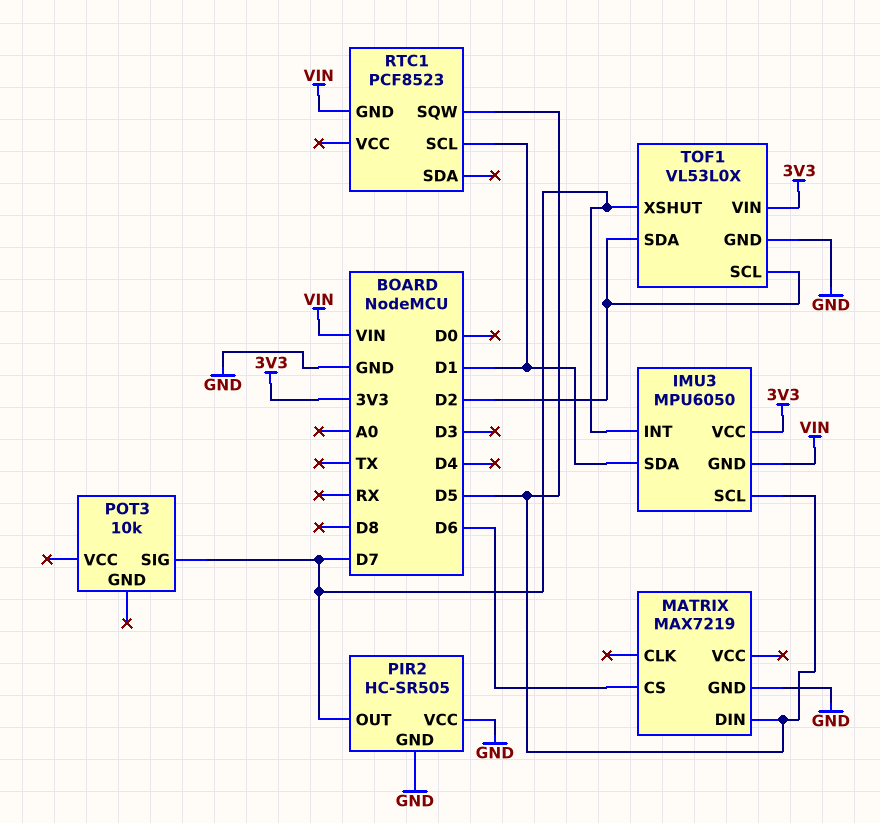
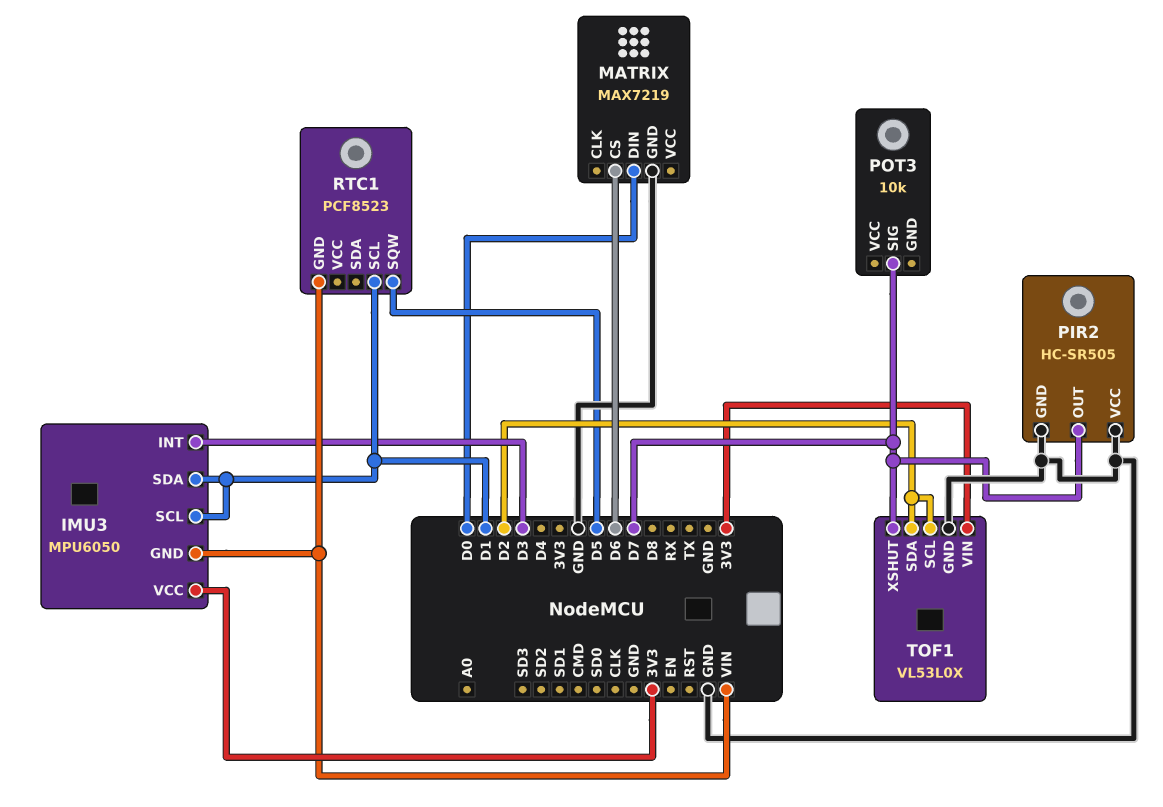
IMU3 pin INT: D7 -> D3
IMU3 pin SCL: D5 -> D1
MATRIX pin DIN: D5 -> D0

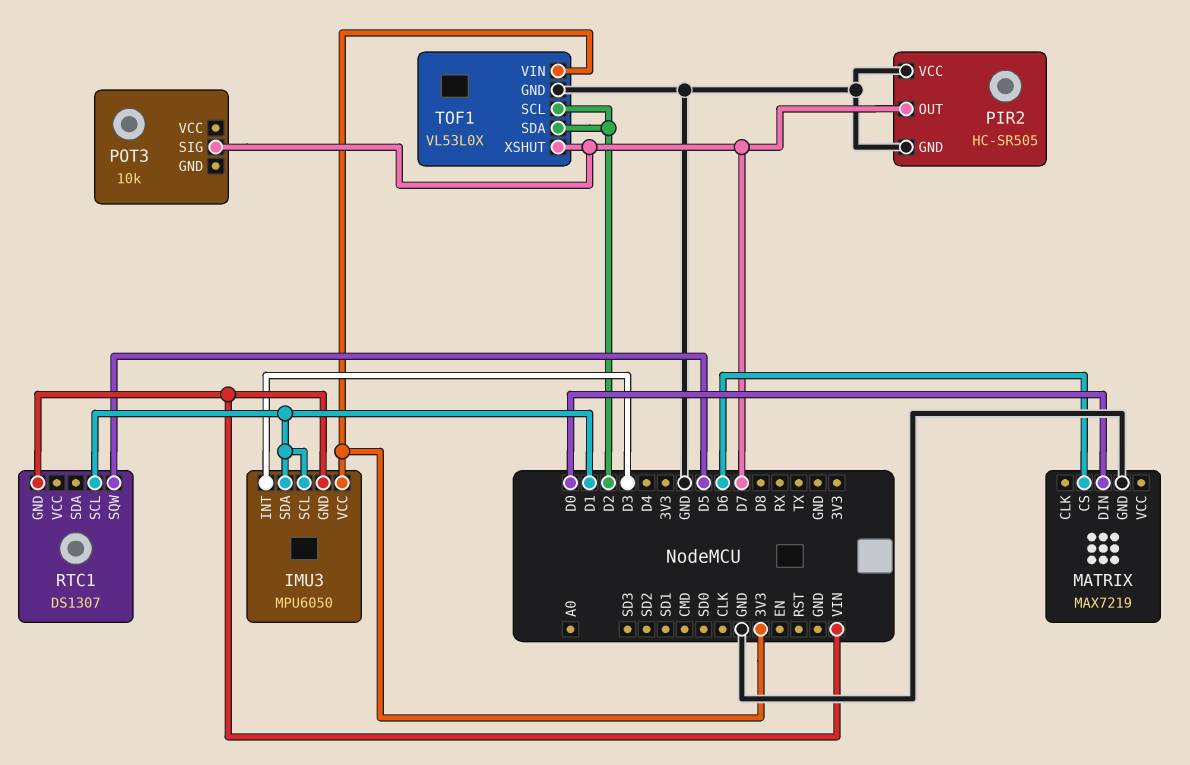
RTC1: PCF8523 -> DS1307

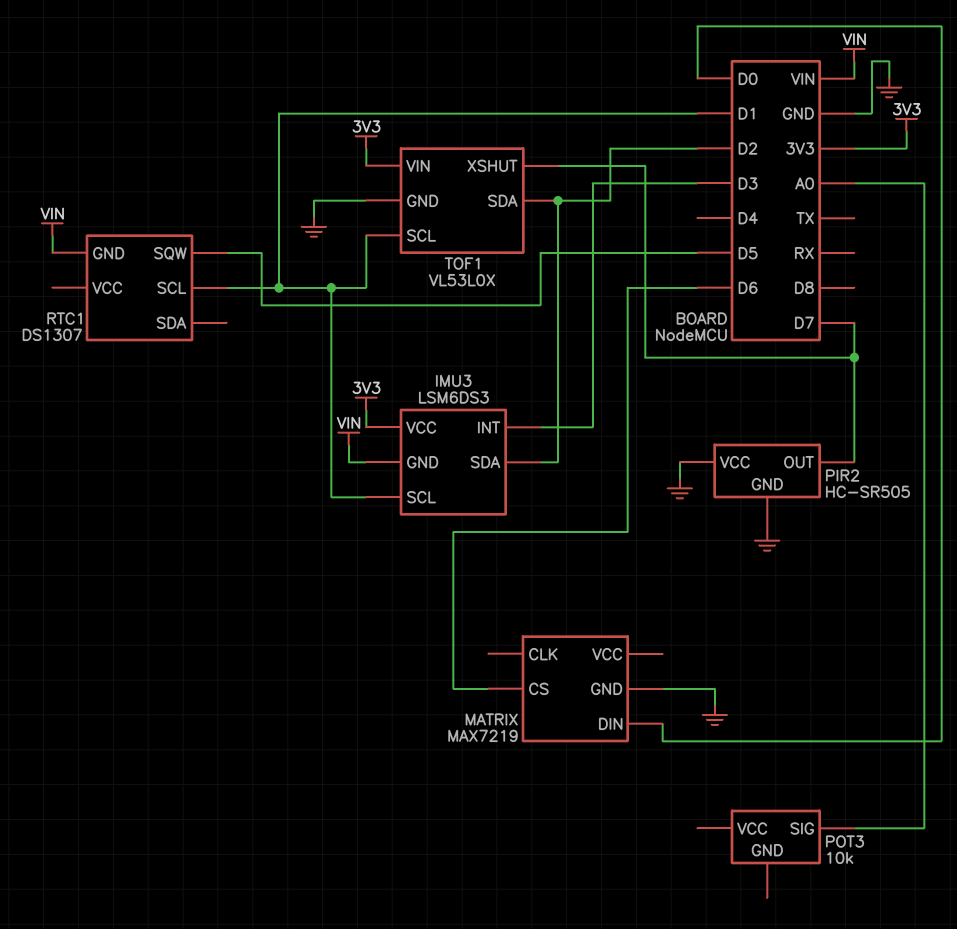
IMU3: MPU6050 -> LSM6DS3
IMU3 pin SDA: D1 -> D2
POT3 pin SIG: D7 -> A0
TOF1 pin SCL: D2 -> D1

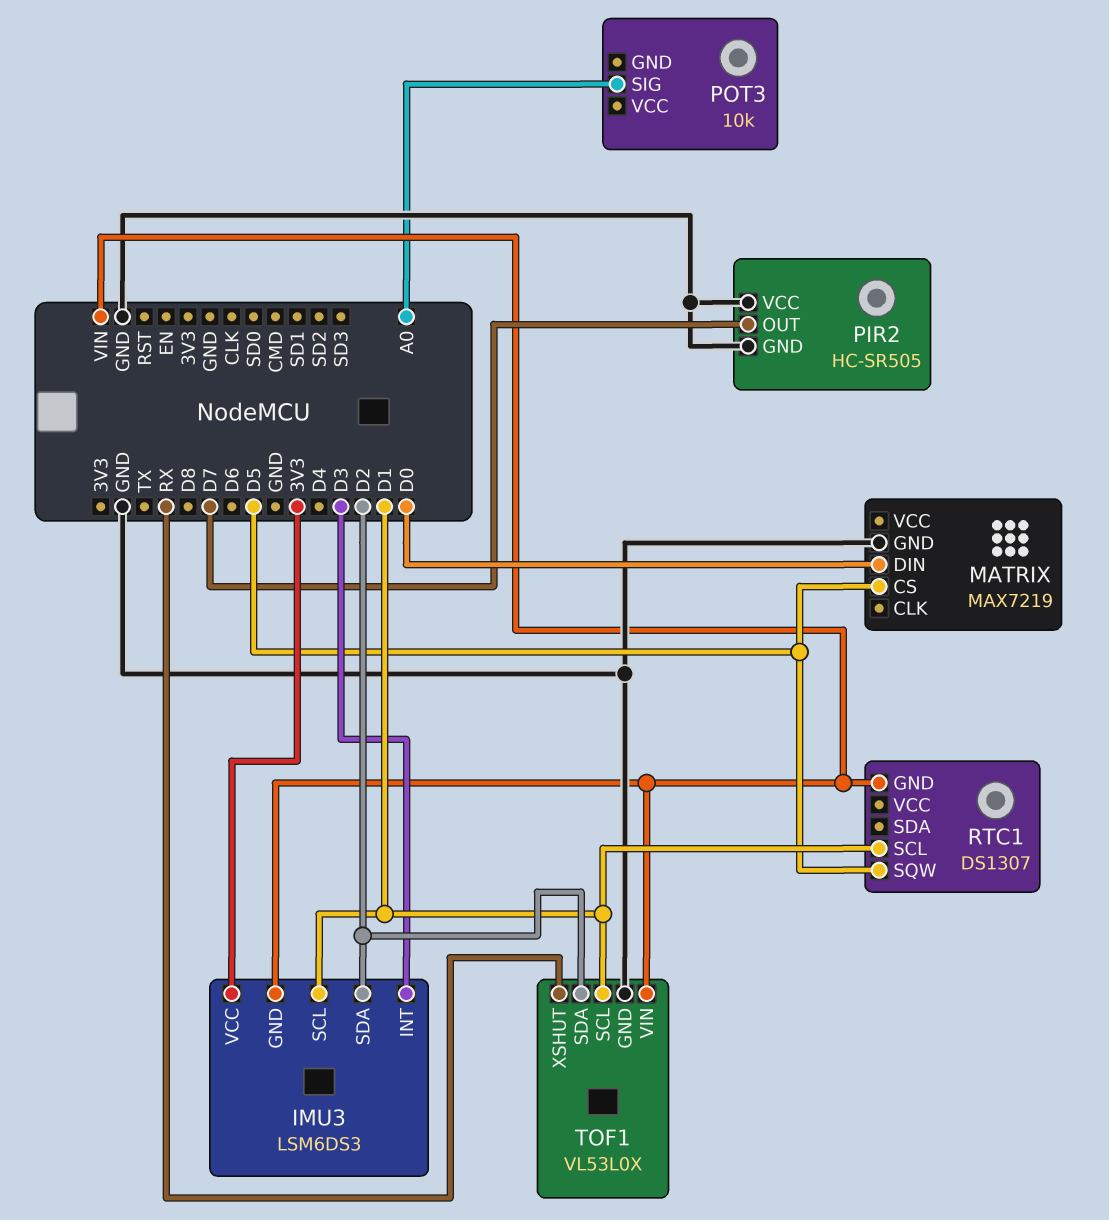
MATRIX pin CS: D6 -> D5
TOF1 pin VIN: 3V3 -> VIN
TOF1 pin XSHUT: D7 -> RX

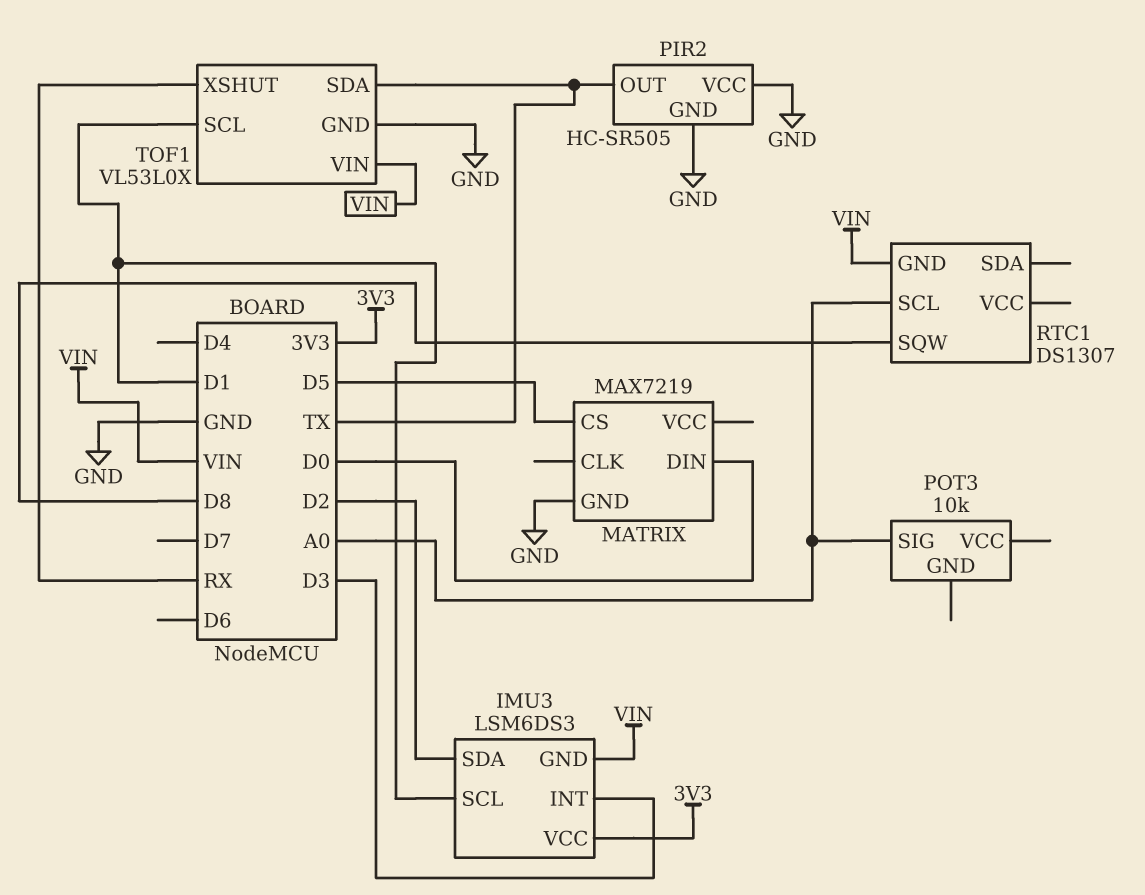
PIR2 pin OUT: D7 -> TX
RTC1 pin SCL: D1 -> A0
RTC1 pin SQW: D5 -> D8
TOF1 pin SDA: D2 -> TX

